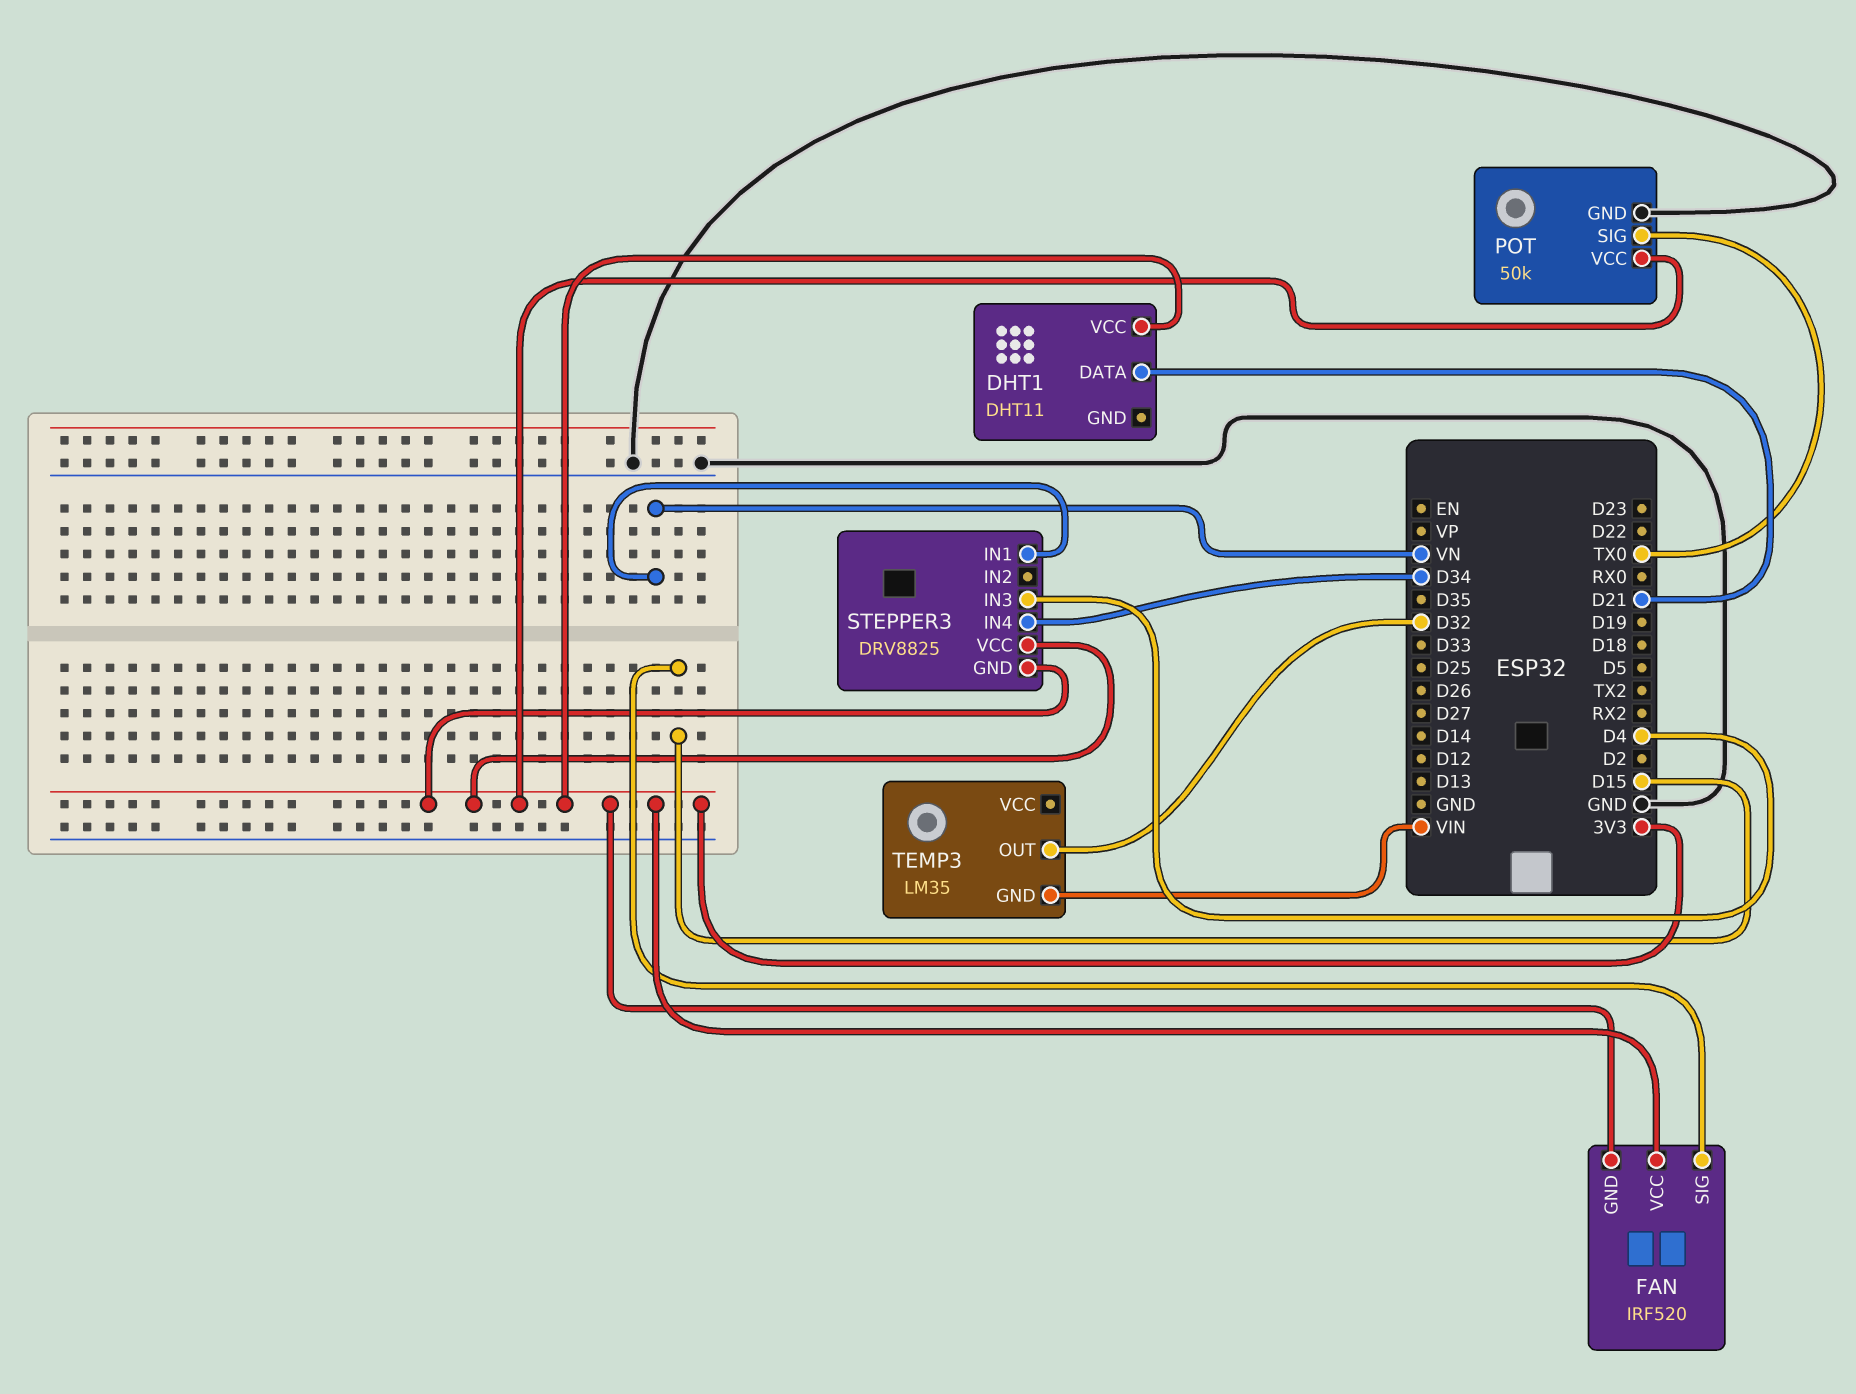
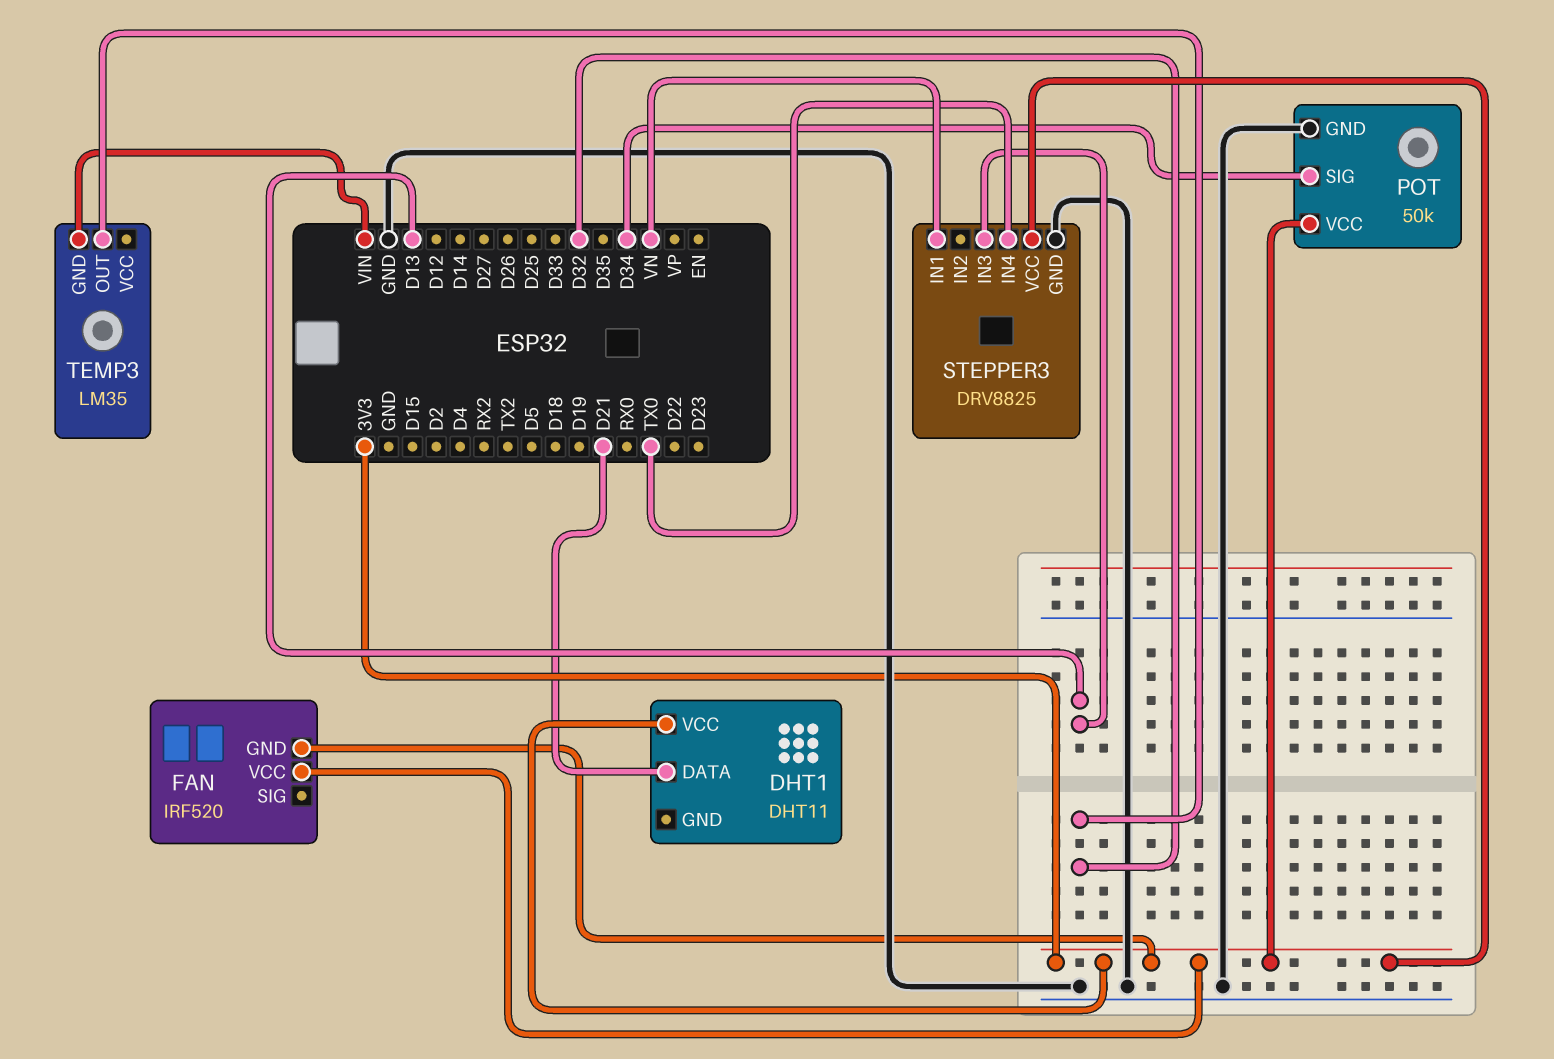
FAN pin SIG: D15 -> none
POT pin SIG: TX0 -> D34
STEPPER3 pin GND: 3V3 -> GND
STEPPER3 pin IN3: D4 -> D13
STEPPER3 pin IN4: D34 -> TX0

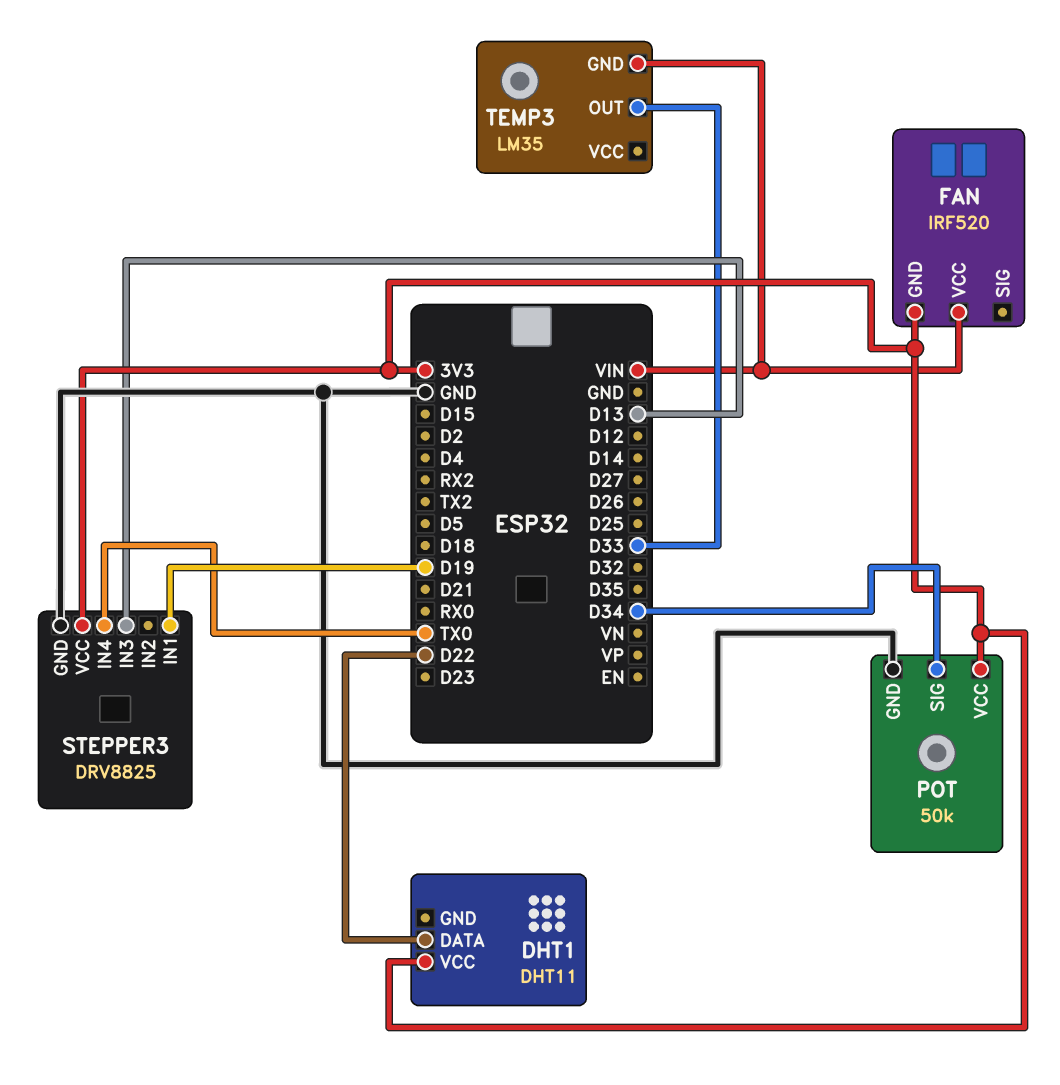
DHT1 pin DATA: D21 -> D22
FAN pin VCC: 3V3 -> VIN
STEPPER3 pin IN1: VN -> D19
TEMP3 pin OUT: D32 -> D33

